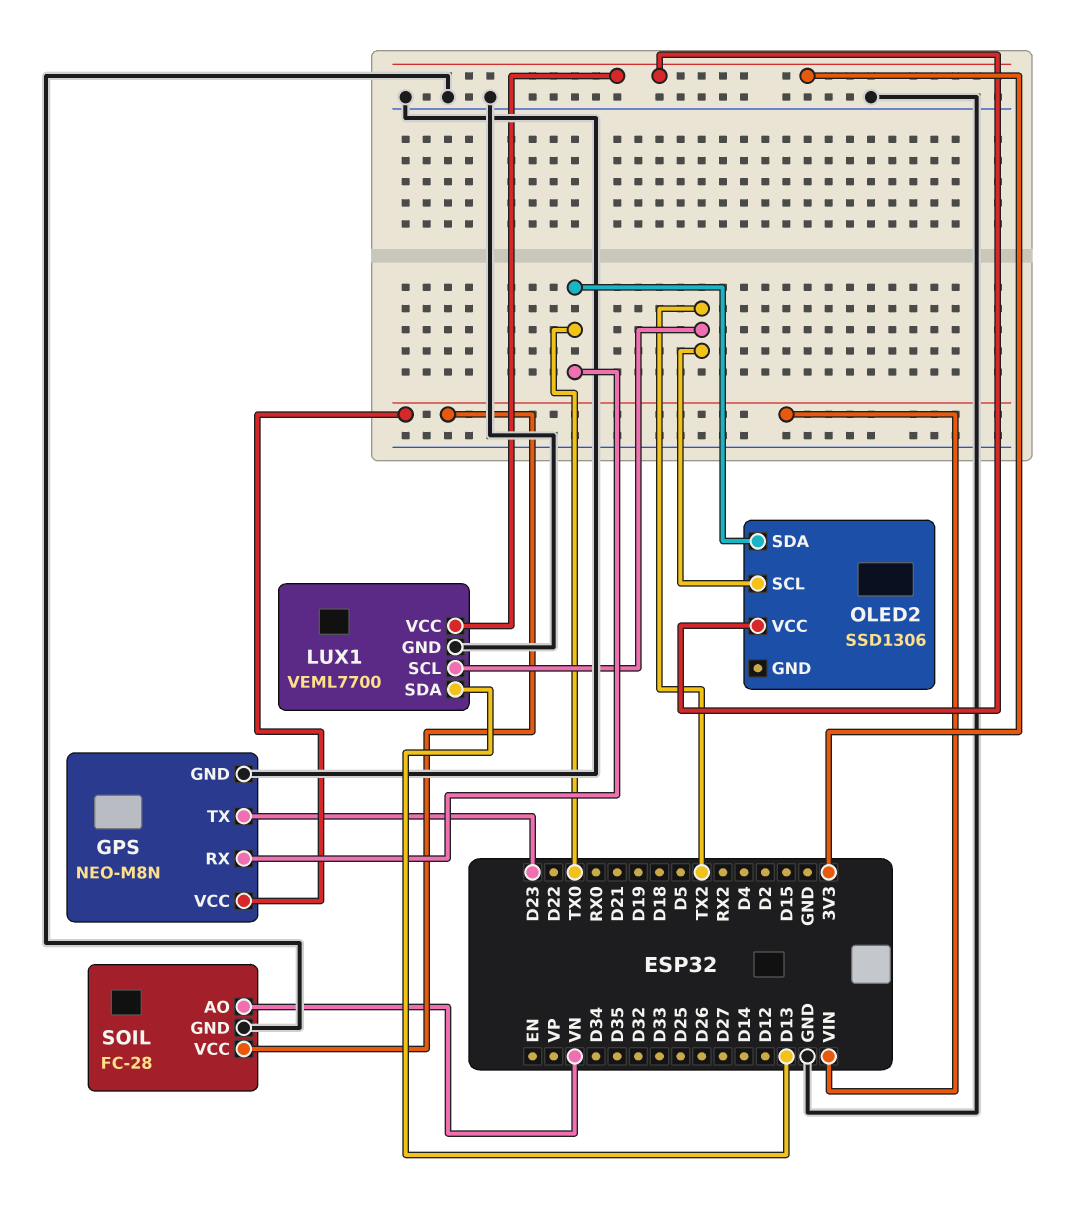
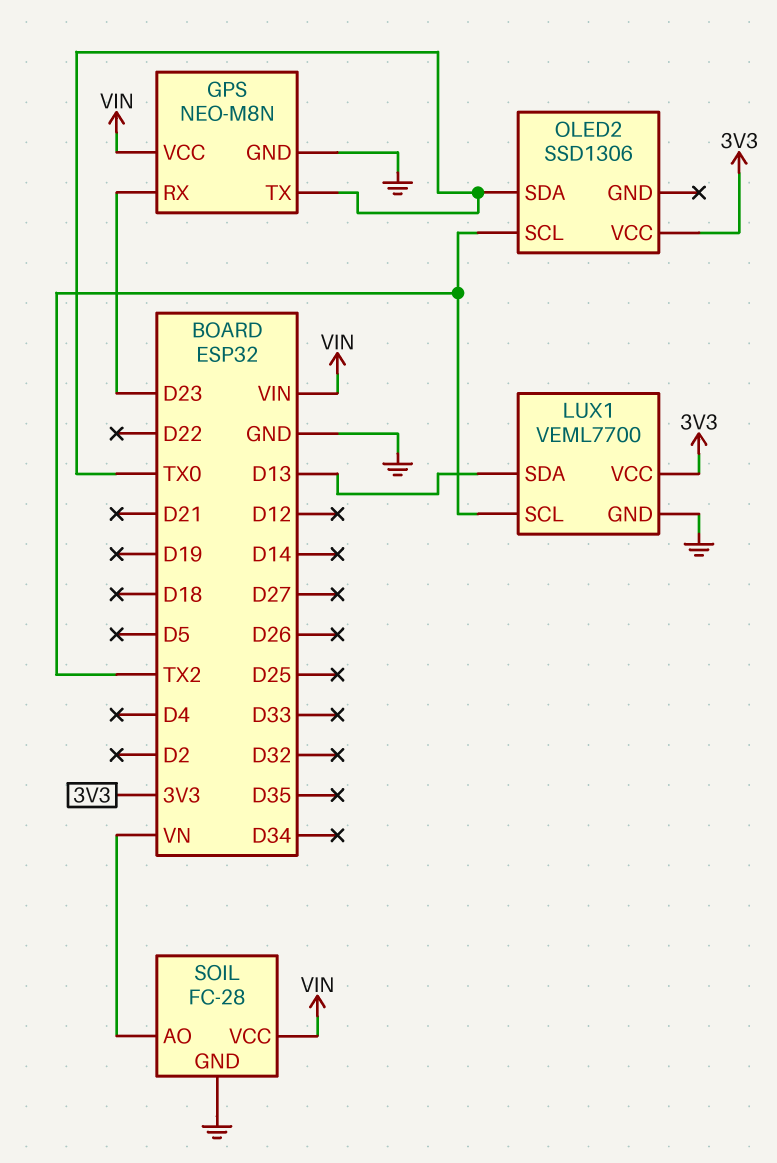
GPS pin RX: TX0 -> D23
GPS pin TX: D23 -> TX0

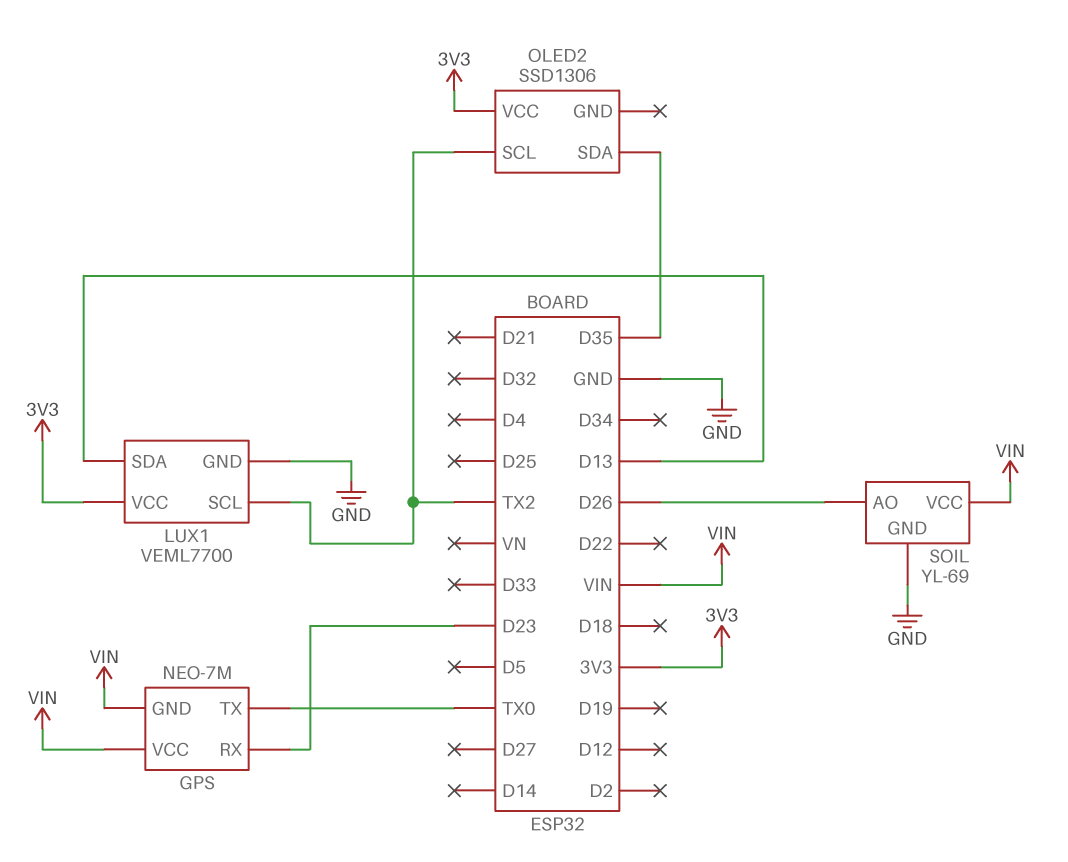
GPS: NEO-M8N -> NEO-7M
GPS pin GND: GND -> VIN
OLED2 pin SDA: TX0 -> D35
SOIL: FC-28 -> YL-69
SOIL pin AO: VN -> D26

